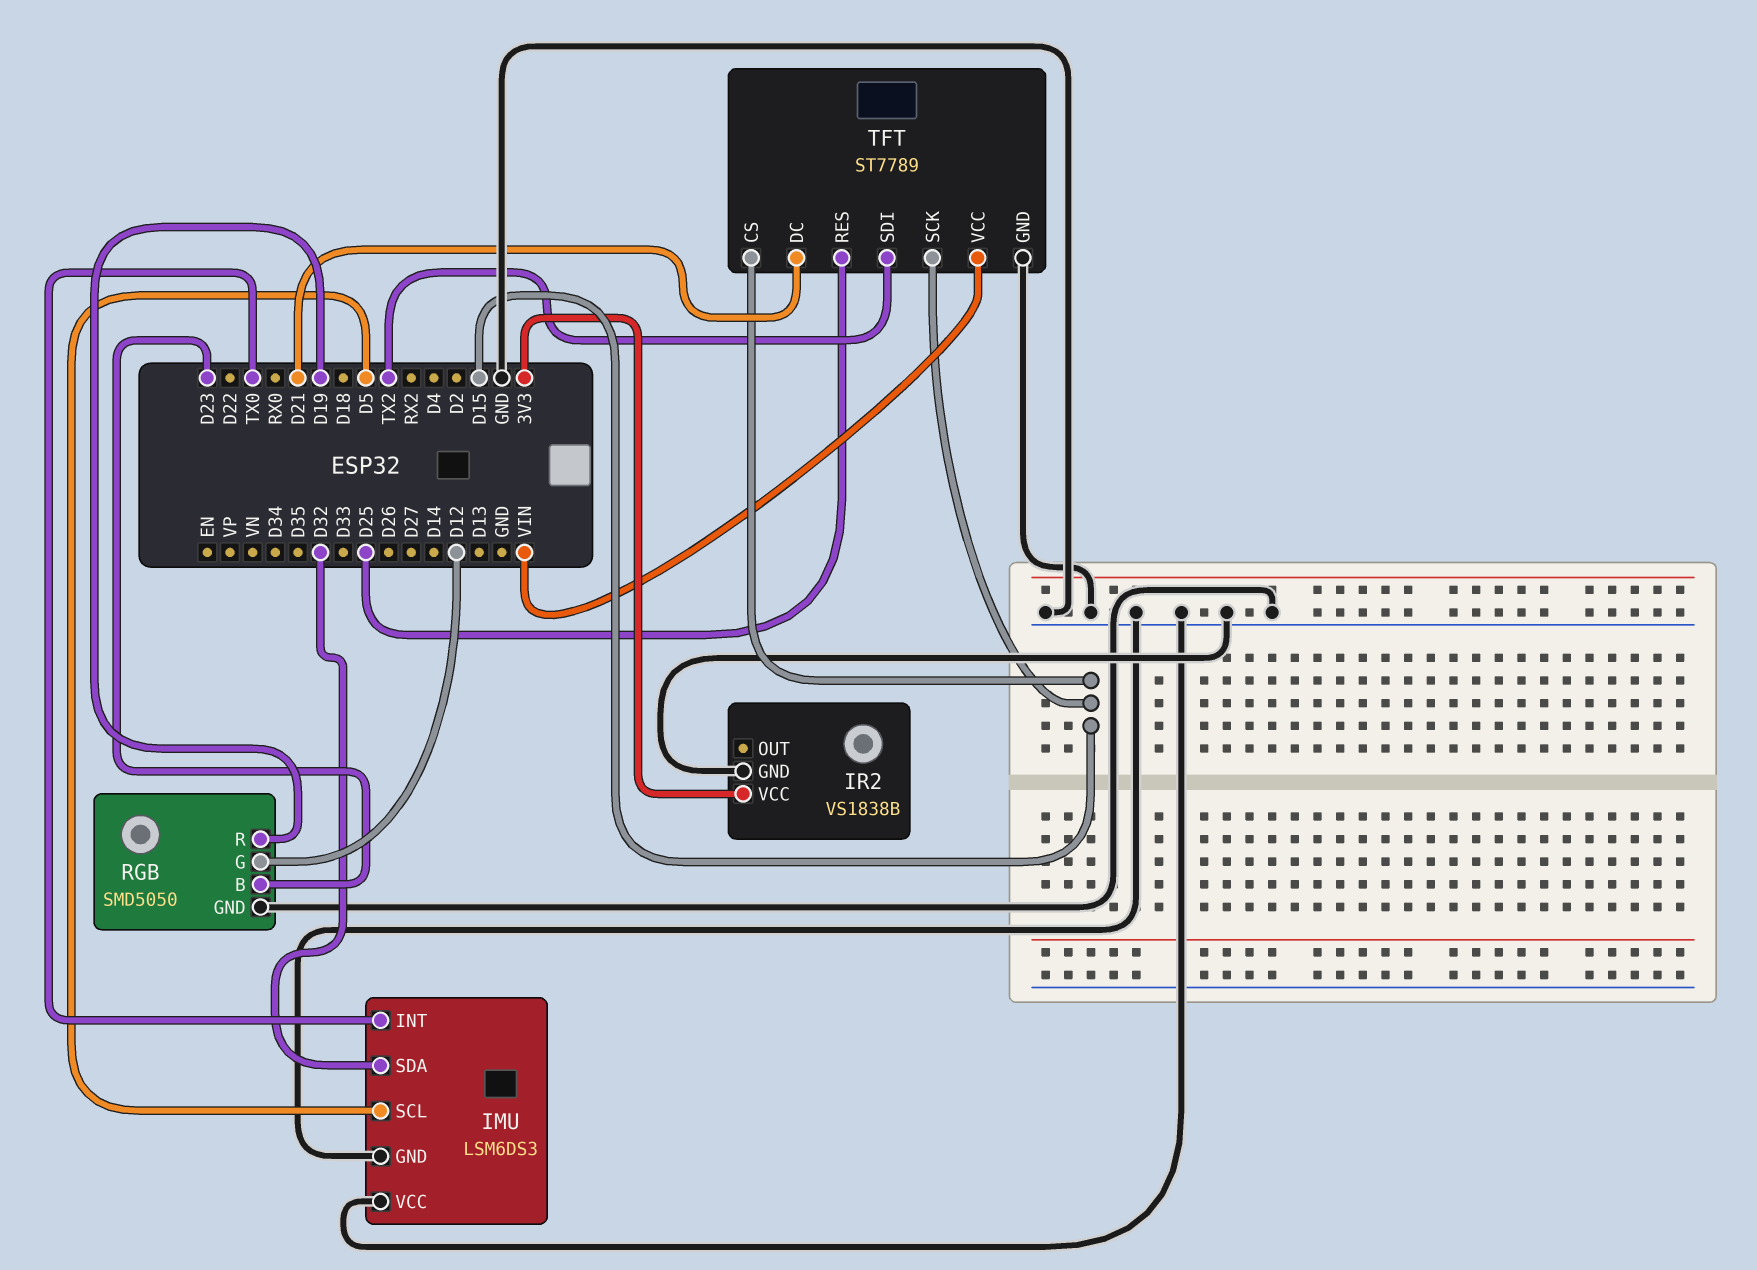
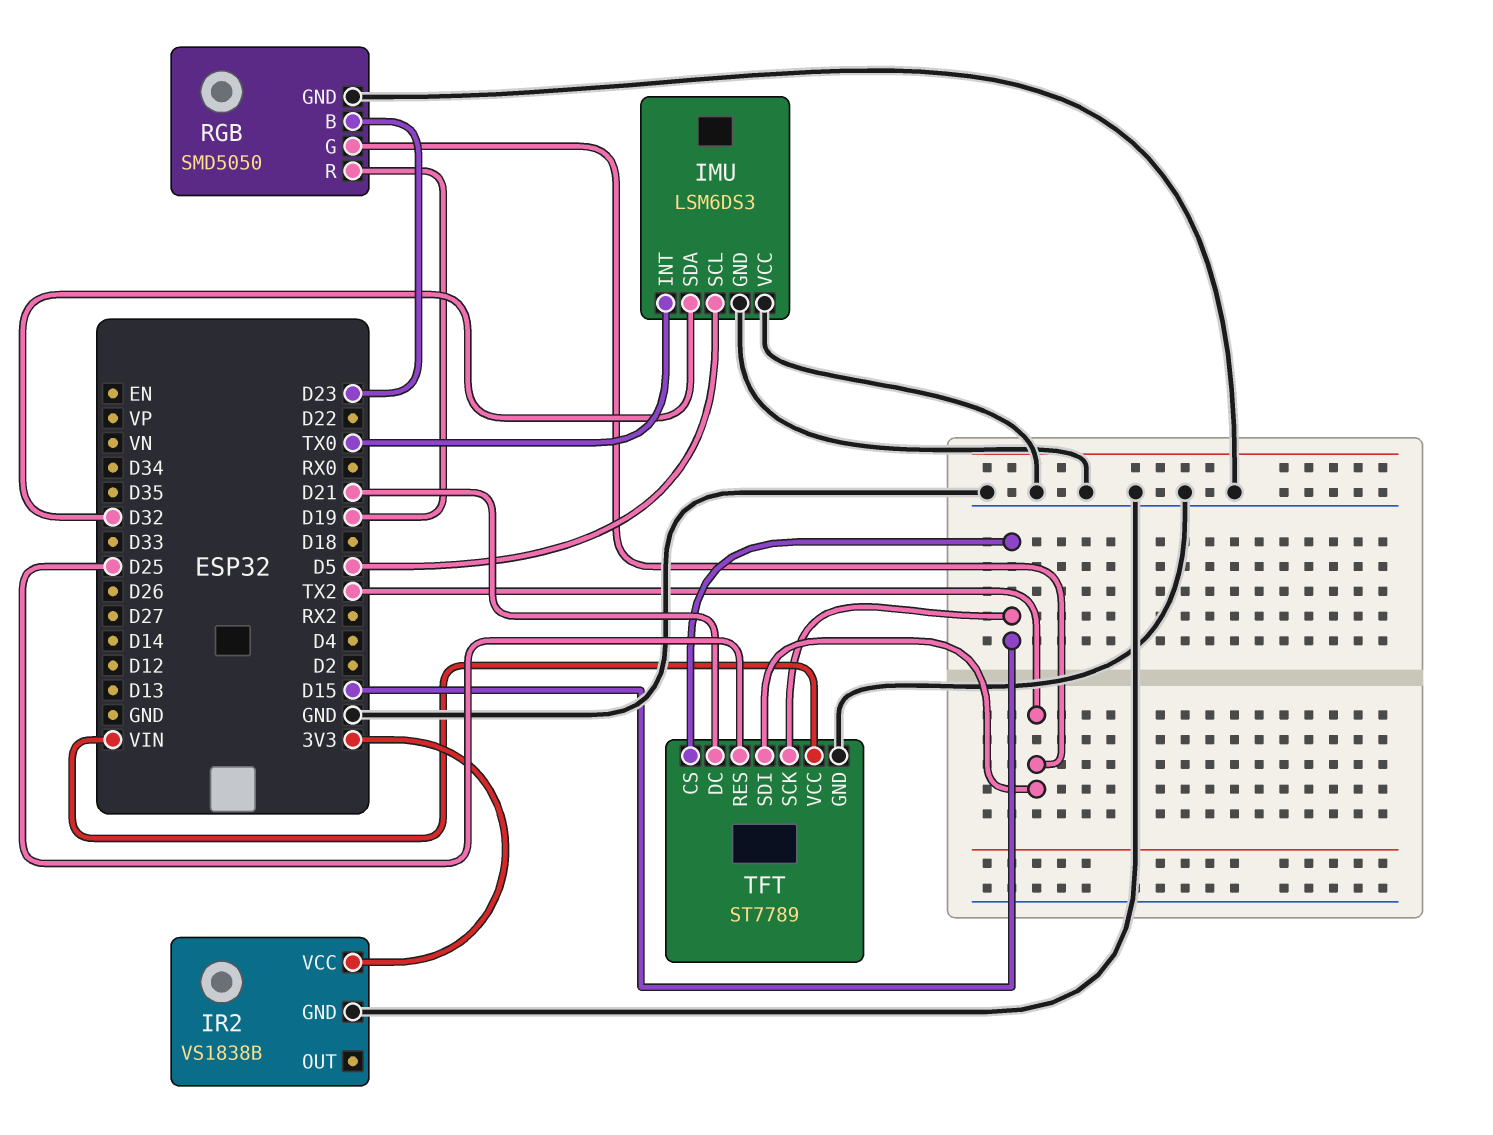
RGB pin G: D12 -> TX2

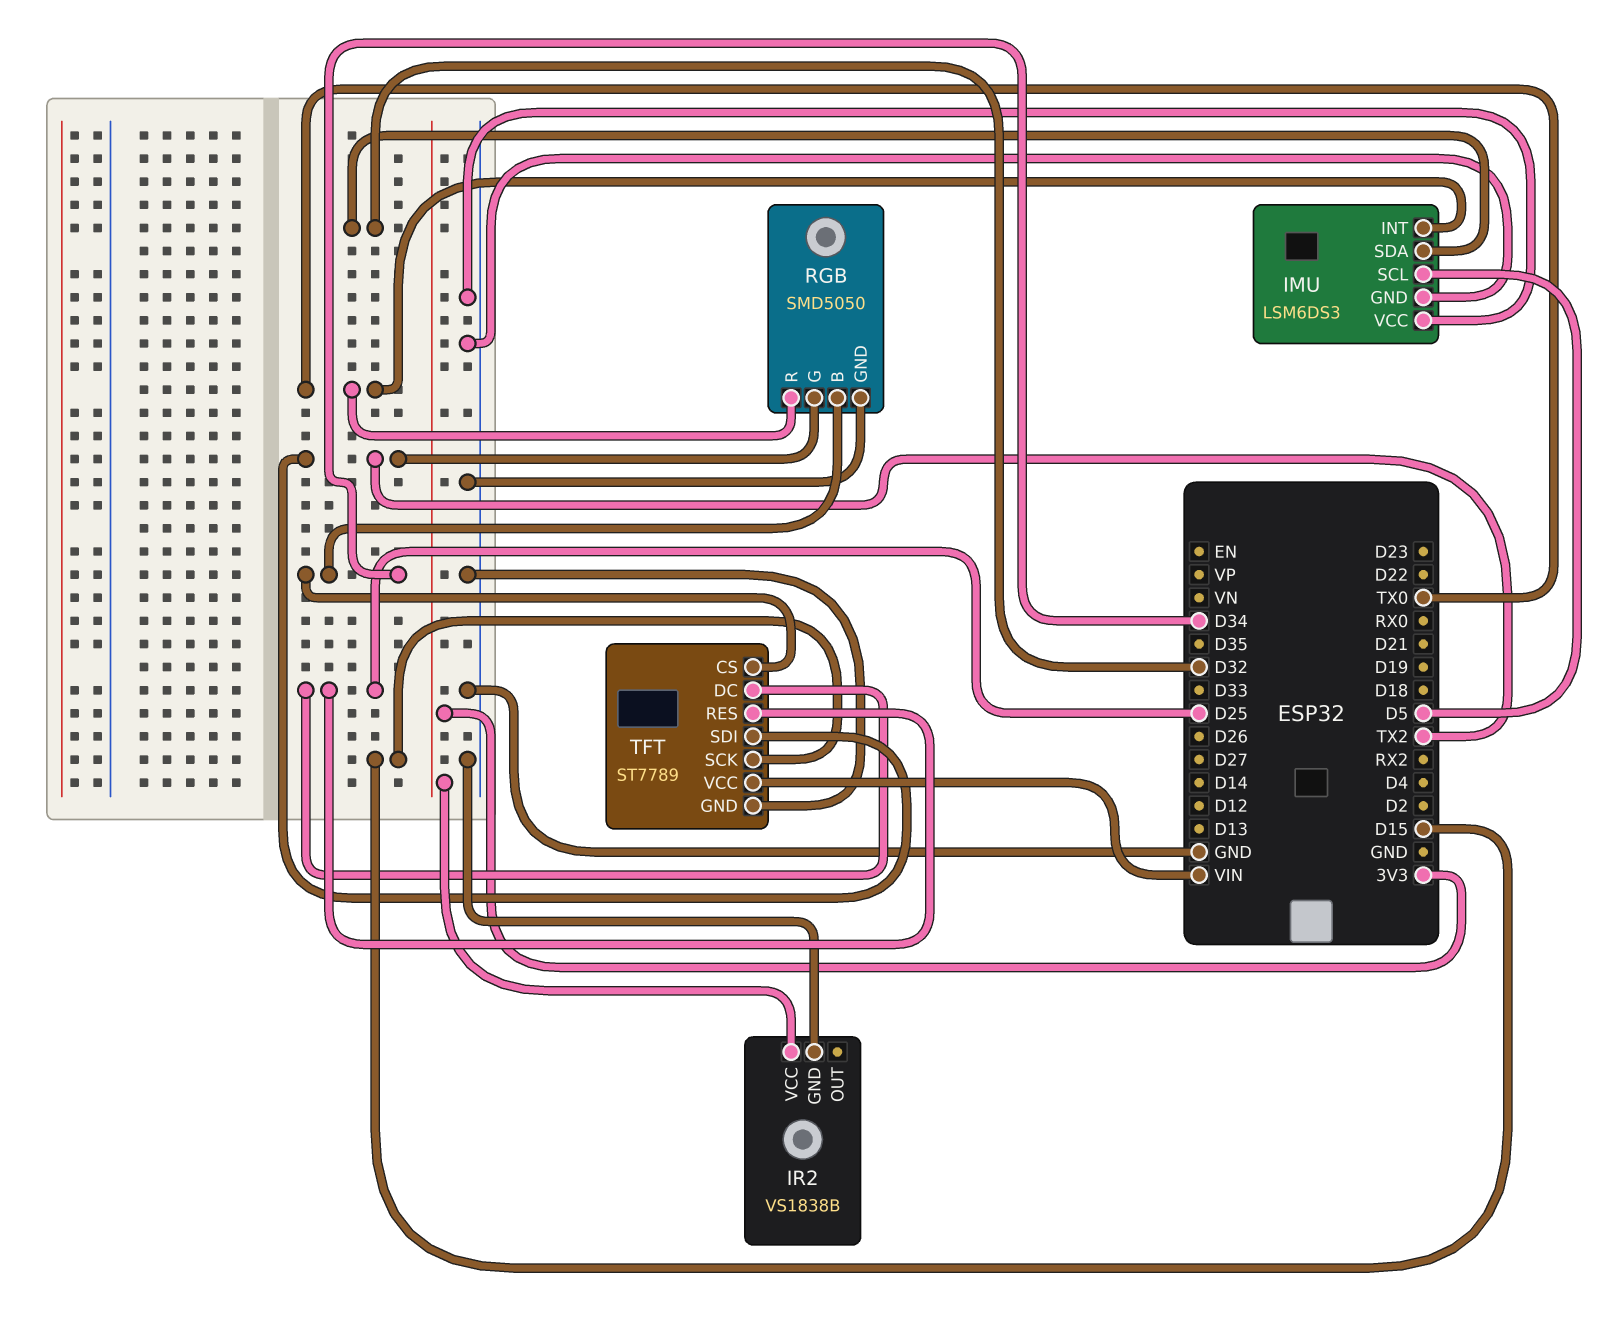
RGB pin B: D23 -> D34
RGB pin R: D19 -> TX0
TFT pin CS: D15 -> D34
TFT pin DC: D21 -> D25

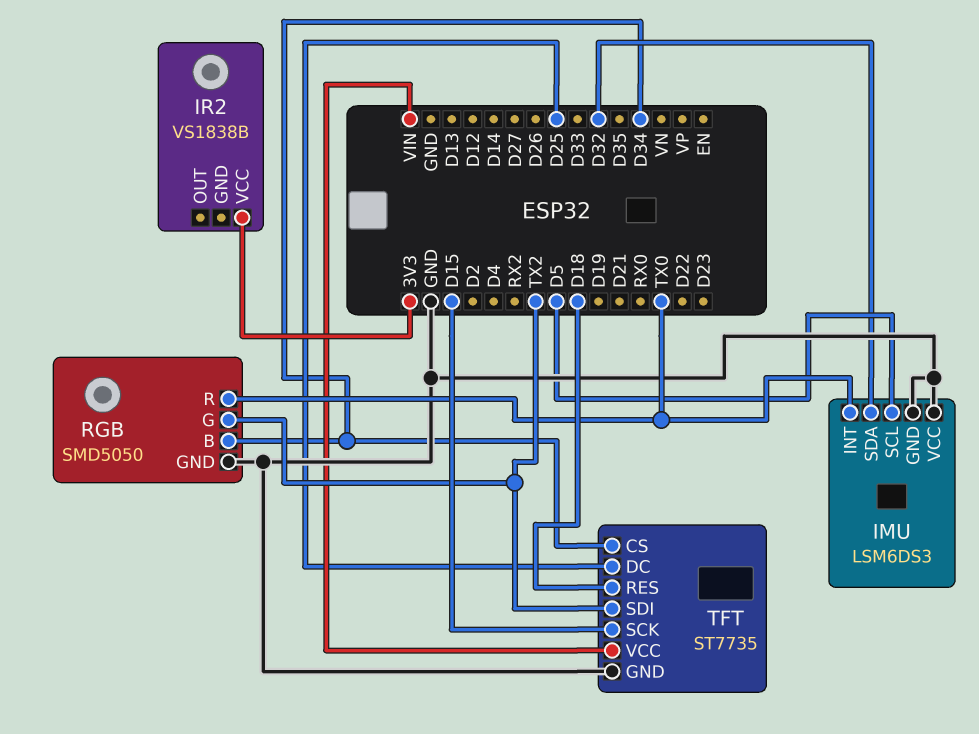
IR2 pin GND: GND -> none
TFT: ST7789 -> ST7735
TFT pin RES: D25 -> D18

